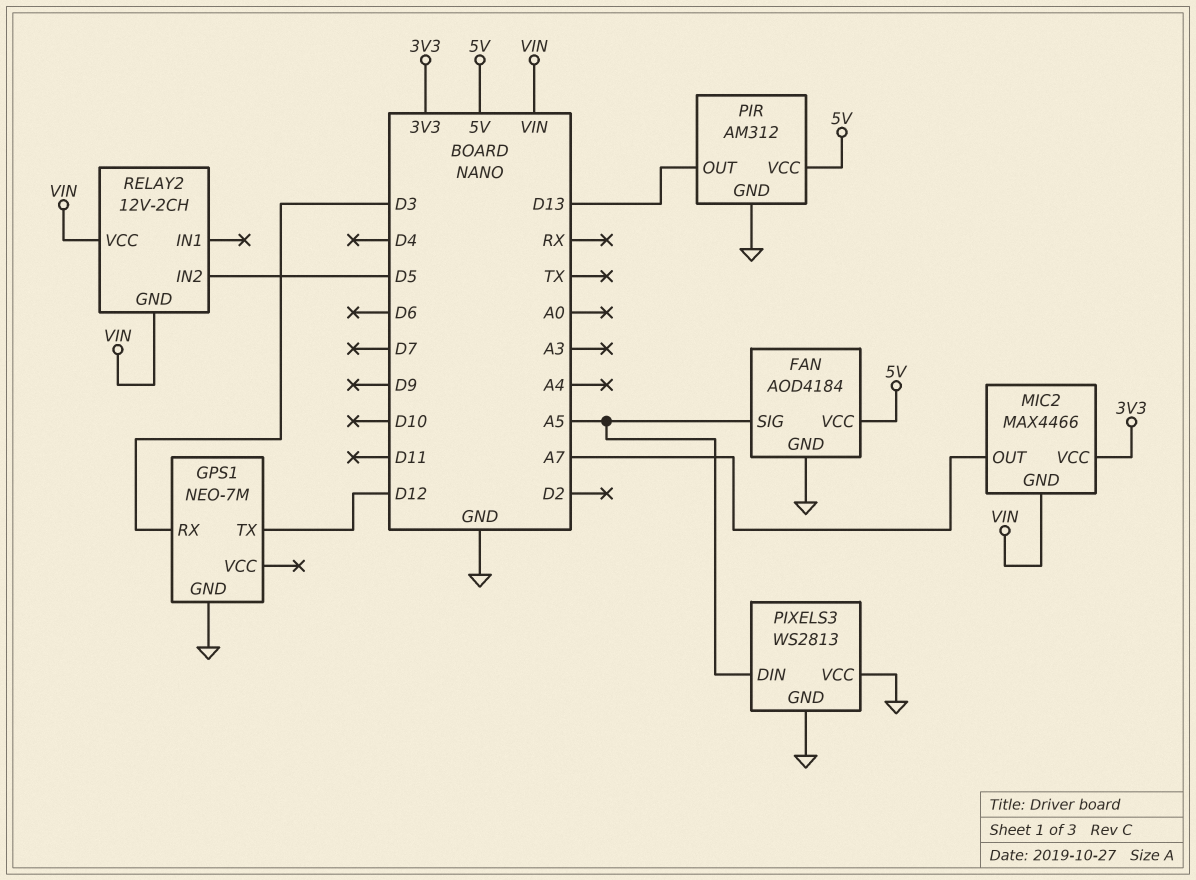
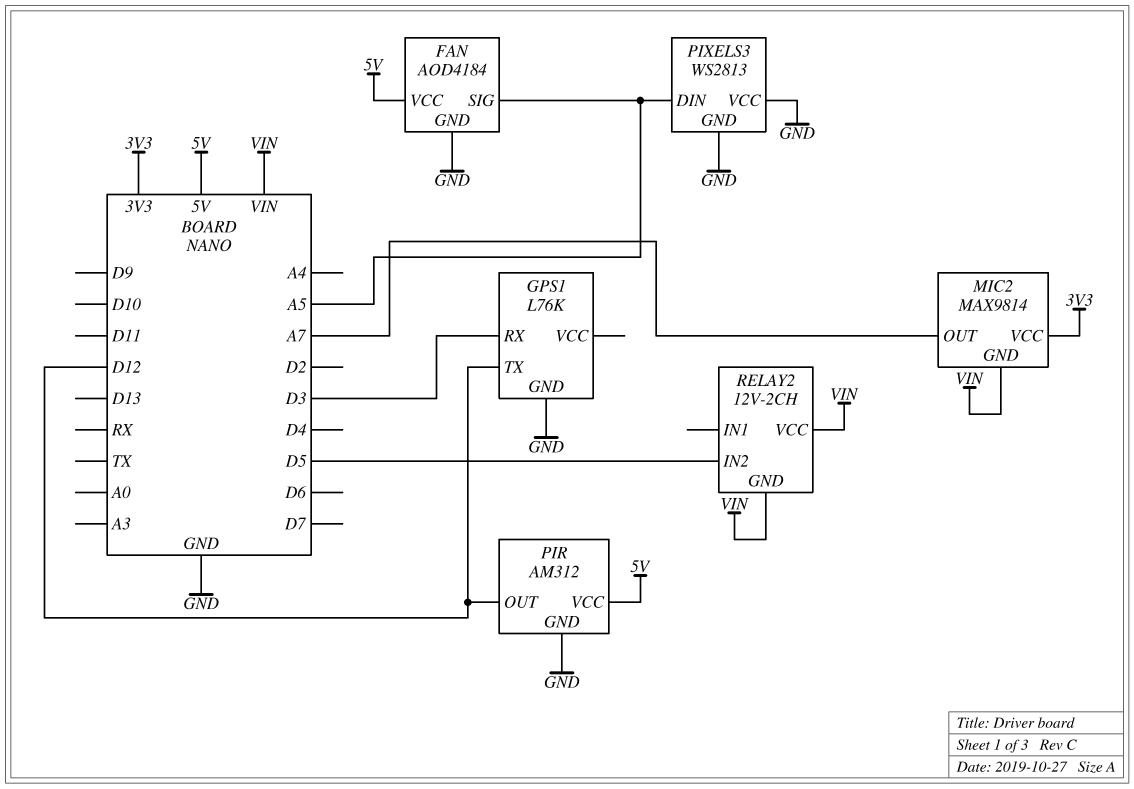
GPS1: NEO-7M -> L76K
MIC2: MAX4466 -> MAX9814
PIR pin OUT: D13 -> D12

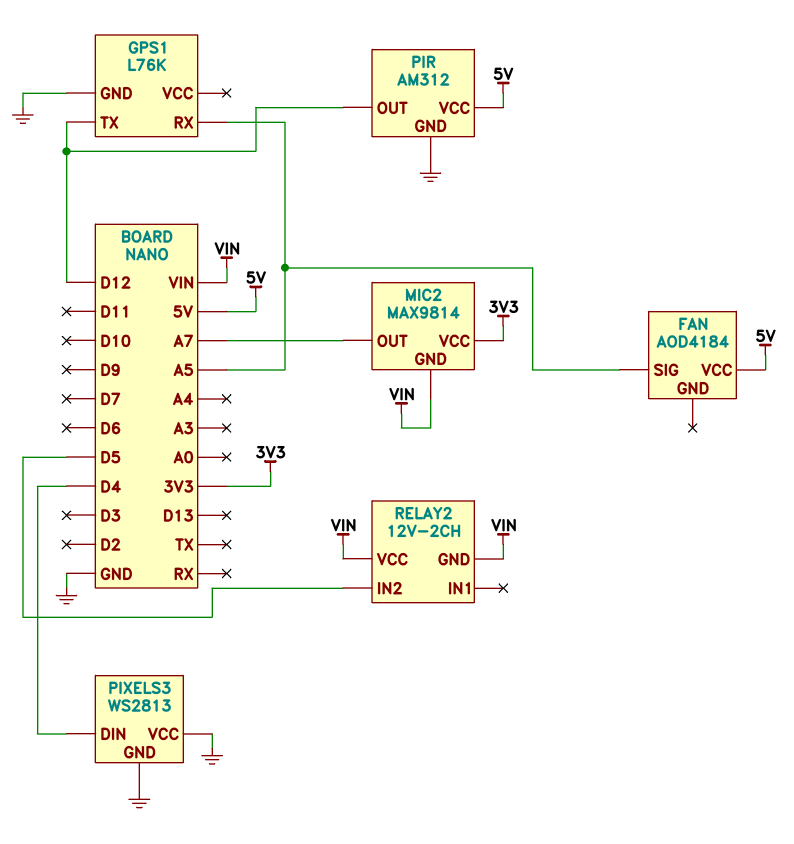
FAN pin GND: GND -> none
GPS1 pin RX: D3 -> A5
PIXELS3 pin DIN: A5 -> D4

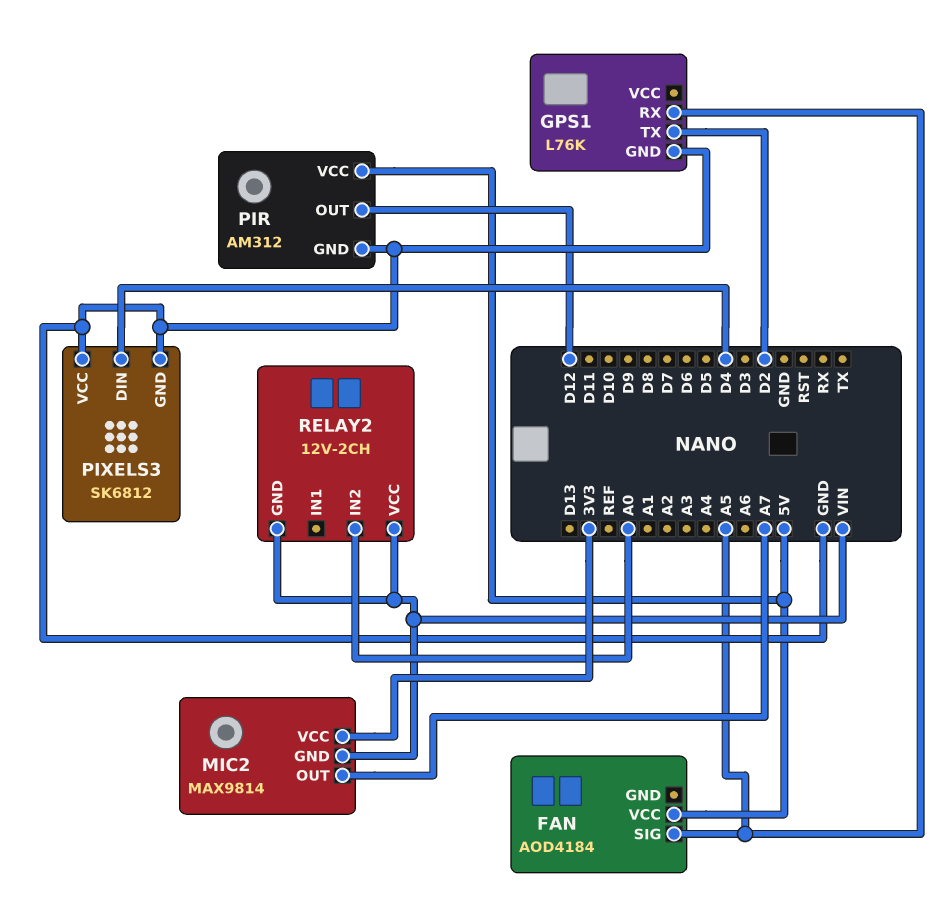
GPS1 pin TX: D12 -> D2
PIXELS3: WS2813 -> SK6812
RELAY2 pin IN2: D5 -> A0

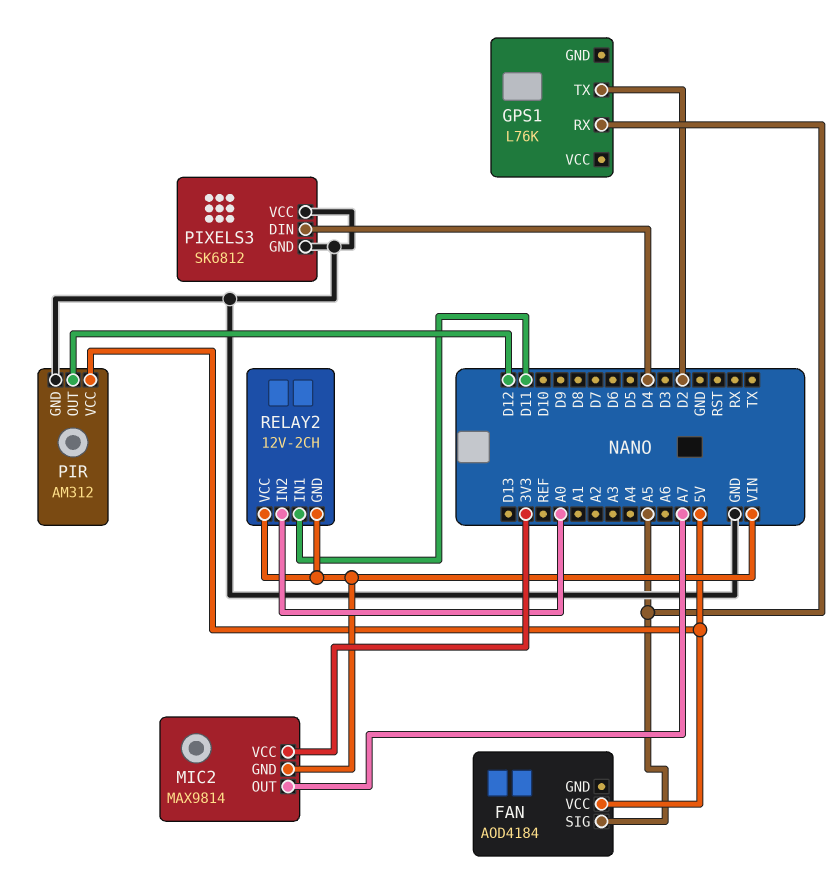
GPS1 pin GND: GND -> none
RELAY2 pin IN1: none -> D11

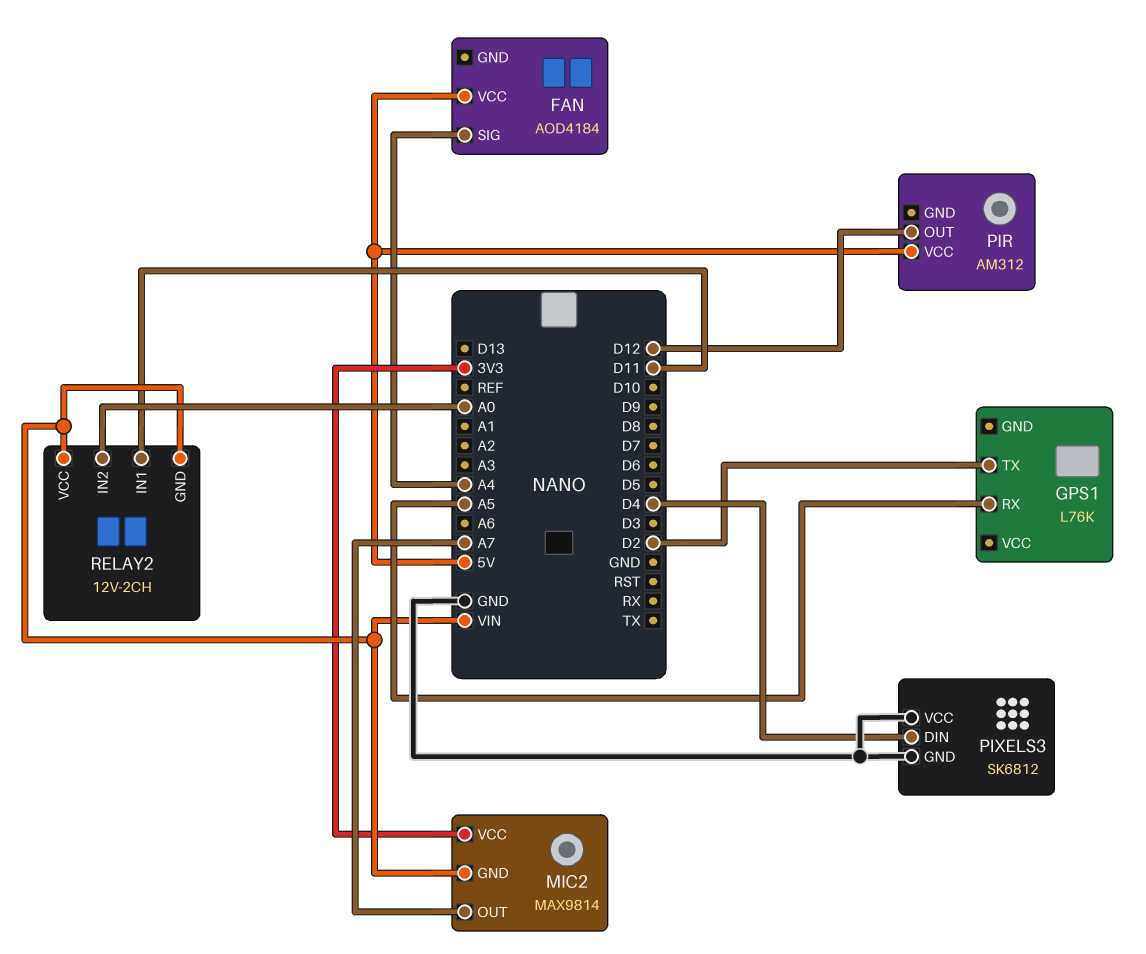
FAN pin SIG: A5 -> A4
PIR pin GND: GND -> none

